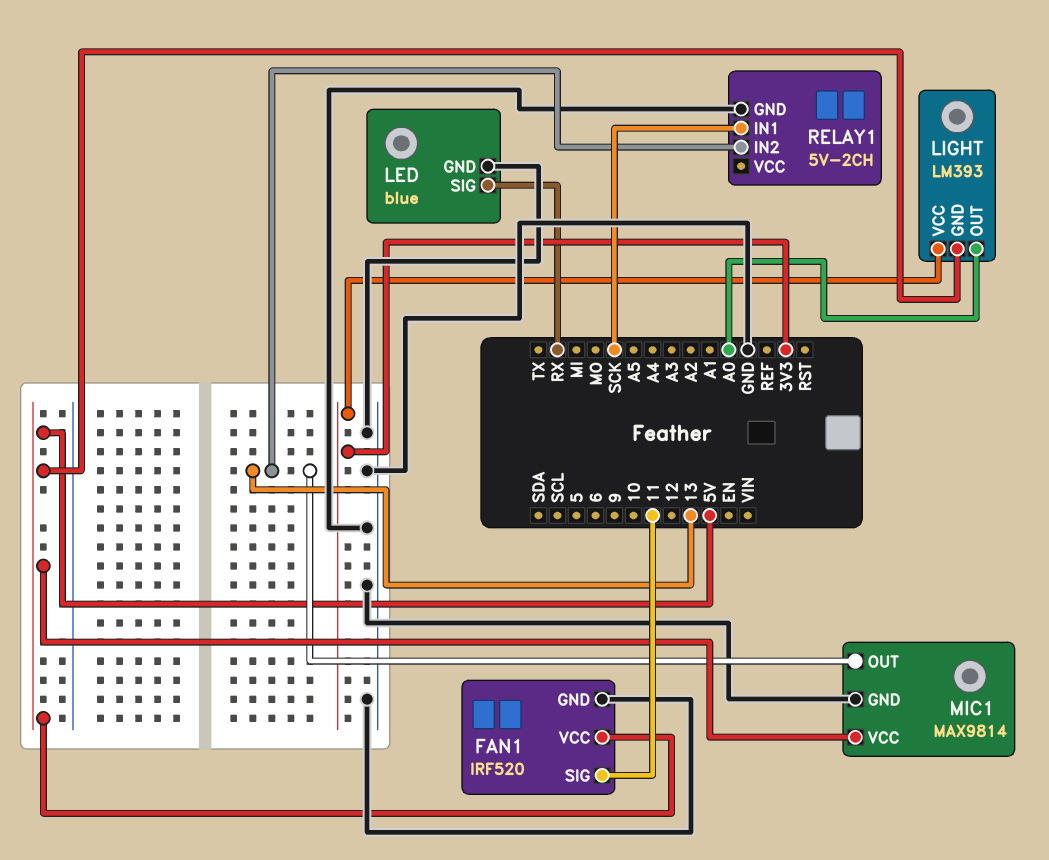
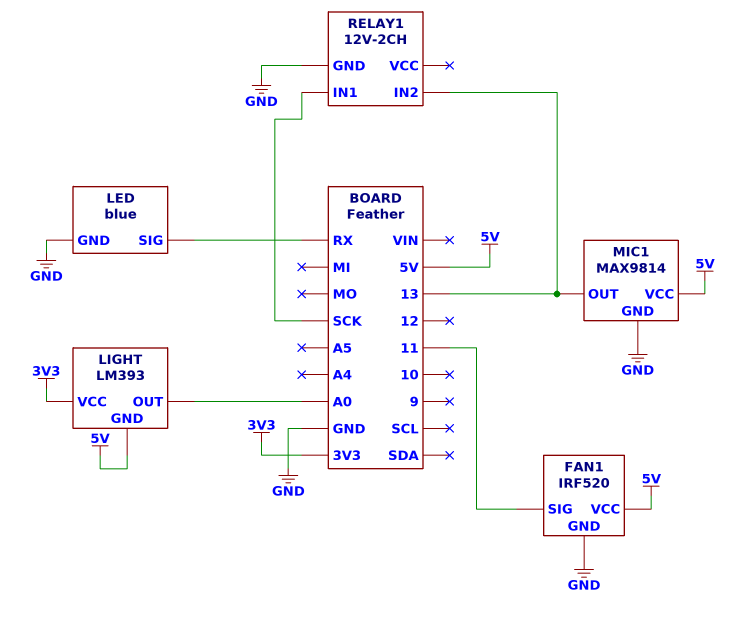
RELAY1: 5V-2CH -> 12V-2CH

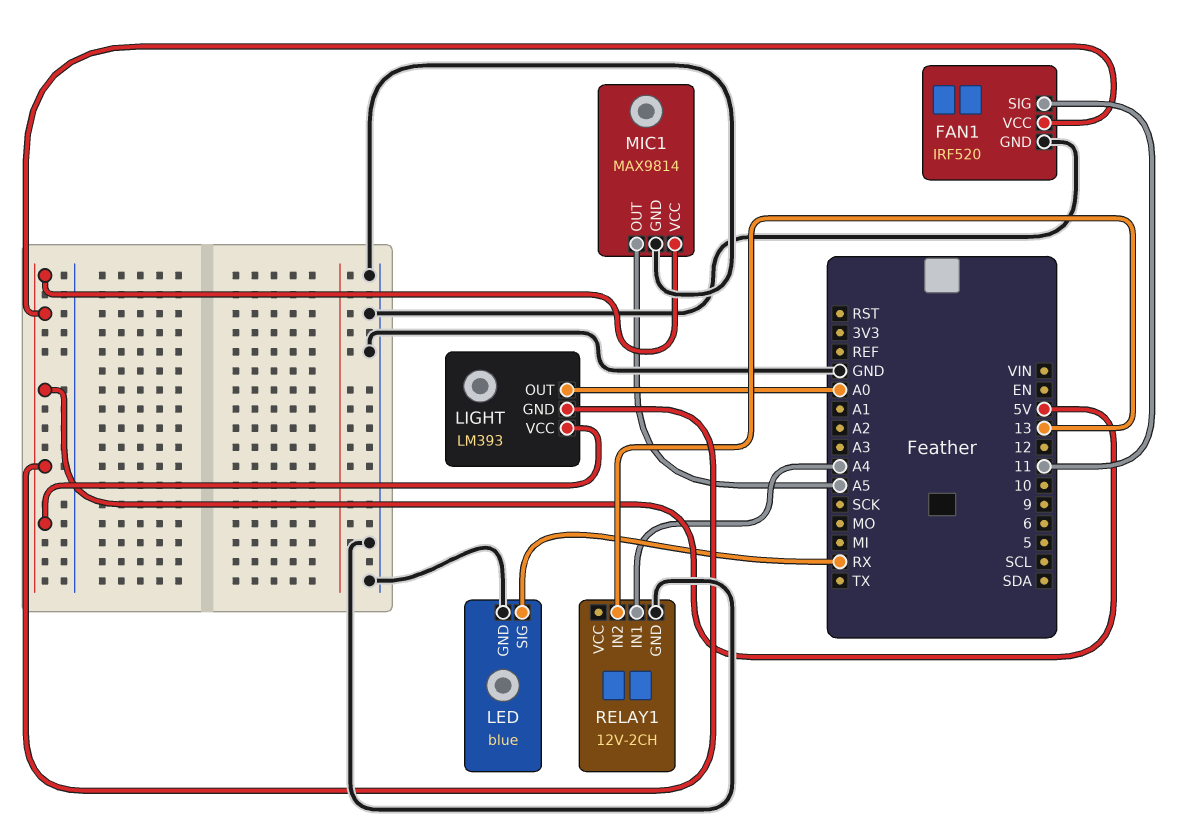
LIGHT pin VCC: 3V3 -> 5V
MIC1 pin OUT: 13 -> A5
RELAY1 pin IN1: SCK -> A4

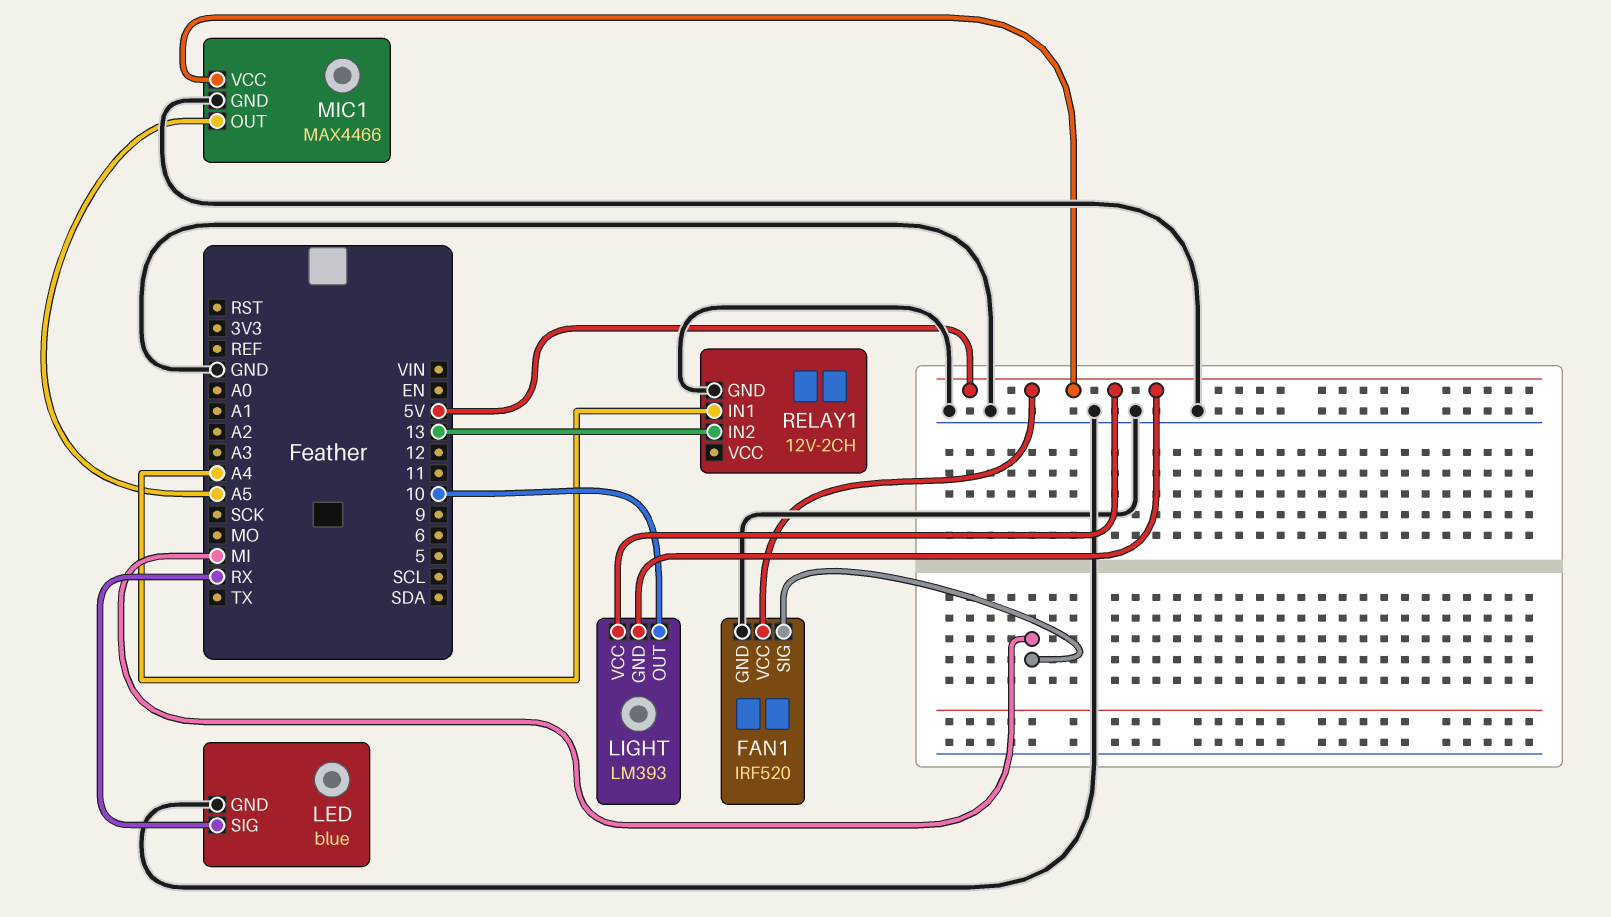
FAN1 pin SIG: 11 -> MI
LIGHT pin OUT: A0 -> 10
MIC1: MAX9814 -> MAX4466

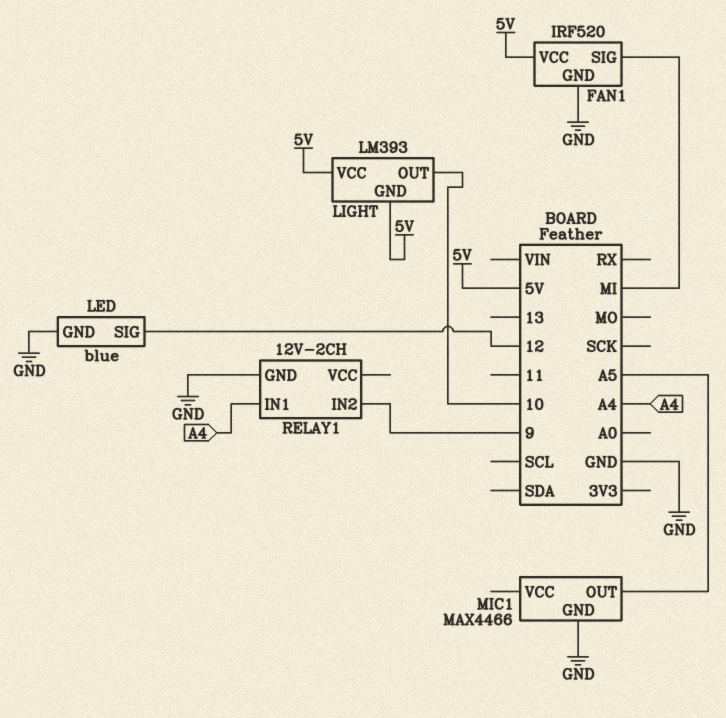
LED pin SIG: RX -> 12
MIC1 pin VCC: 5V -> none
RELAY1 pin IN2: 13 -> 9

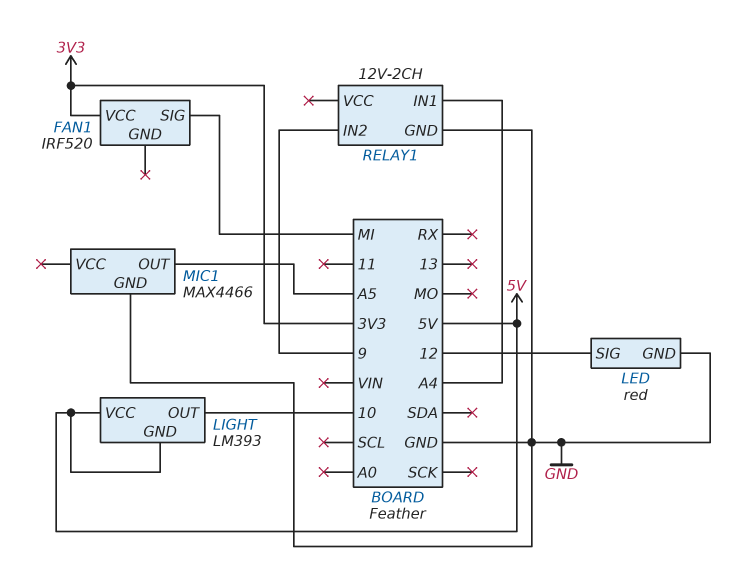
FAN1 pin GND: GND -> none
FAN1 pin VCC: 5V -> 3V3
LED: blue -> red

